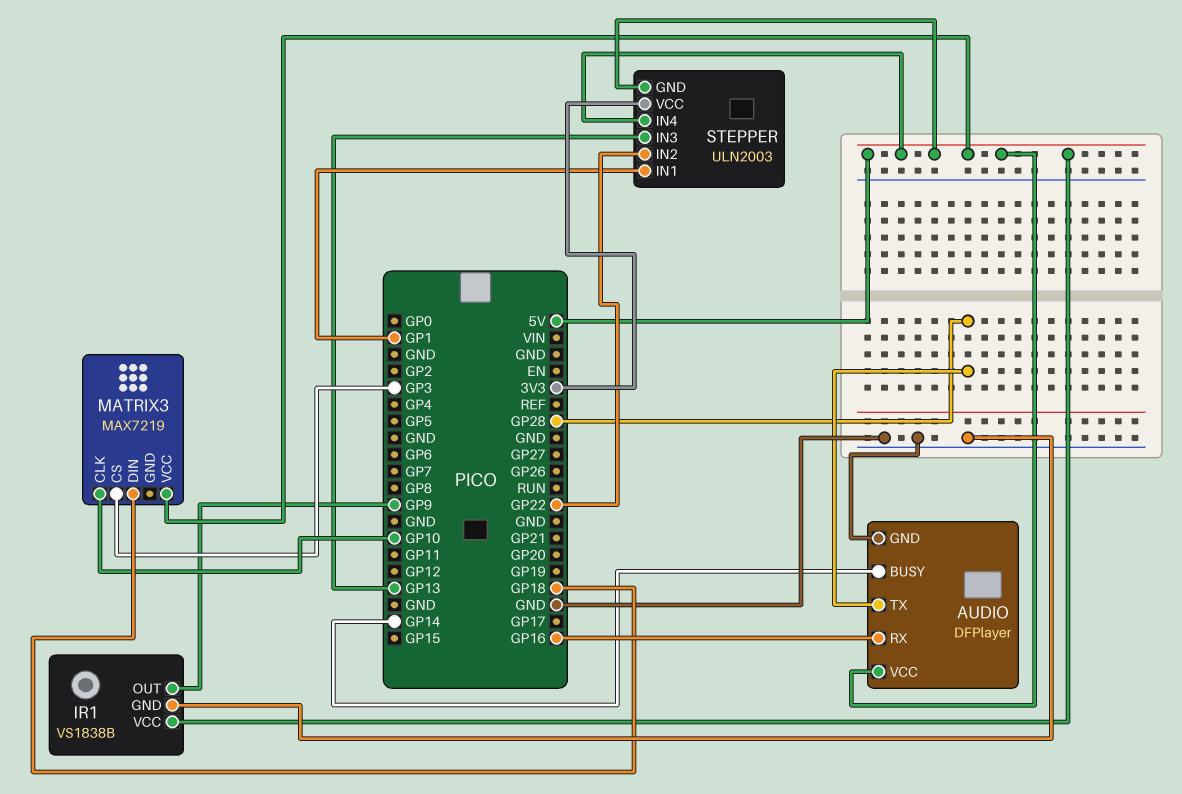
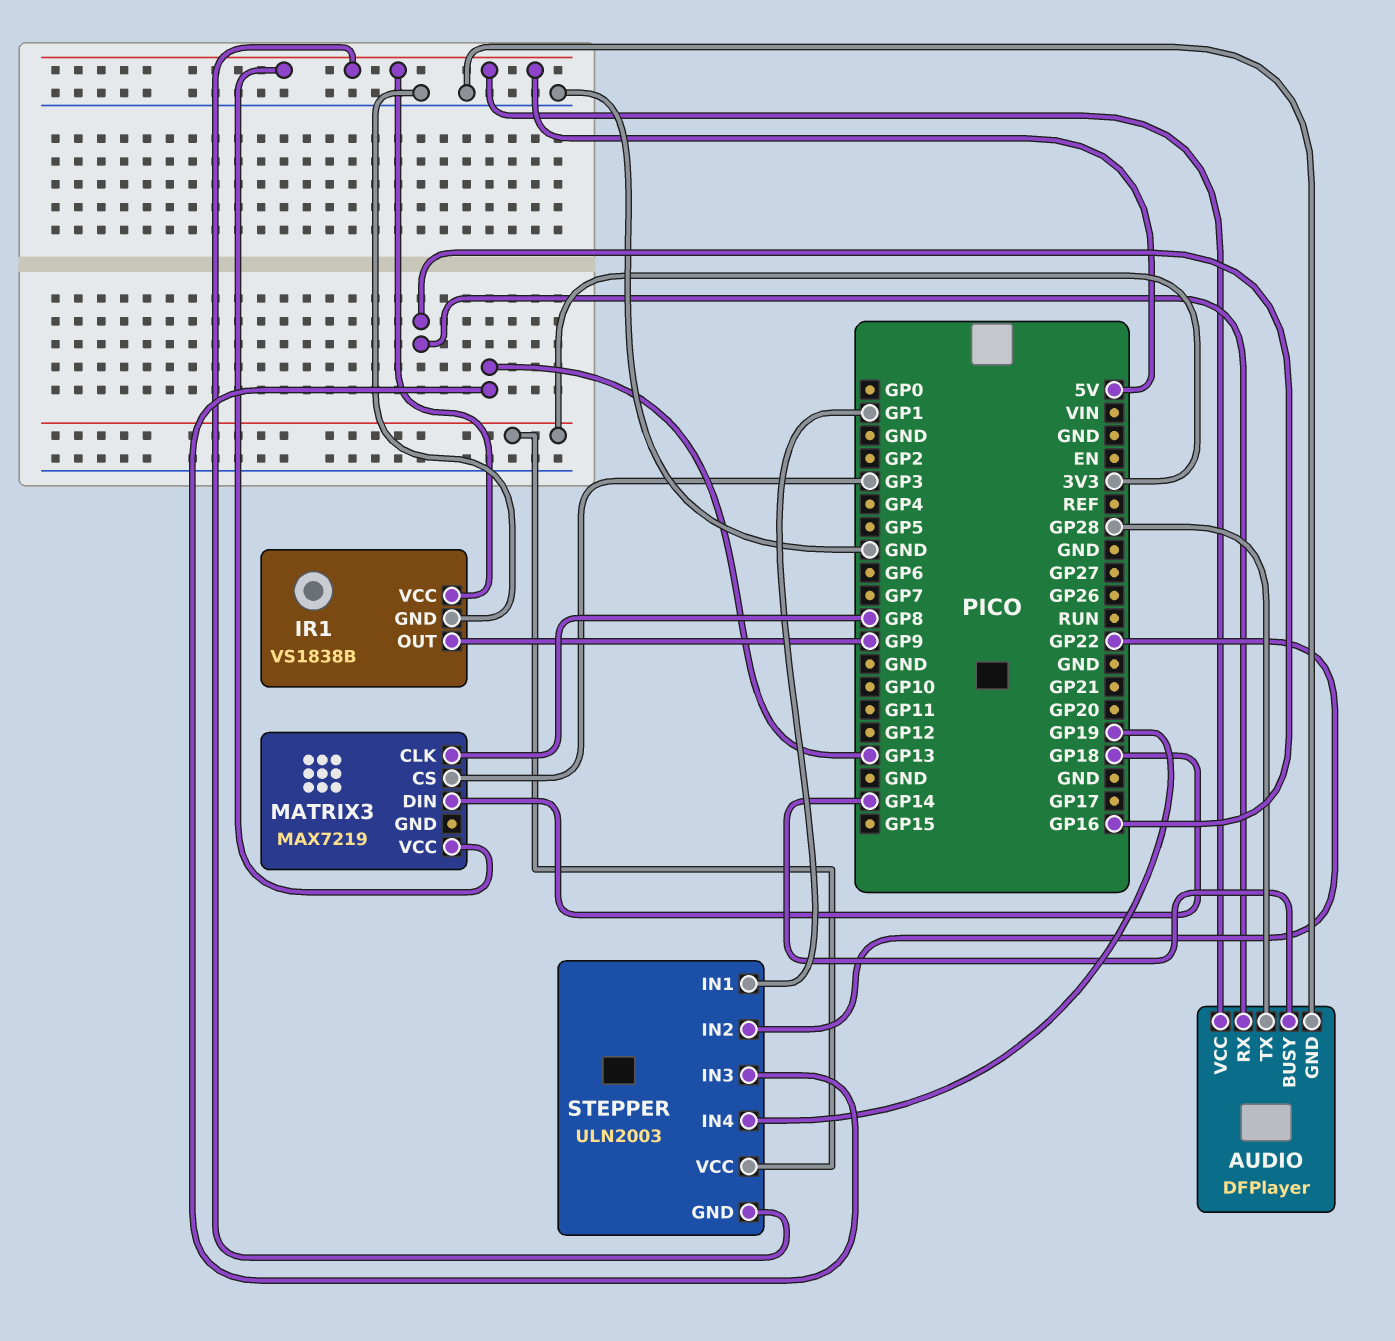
MATRIX3 pin CLK: GP10 -> GP8
STEPPER pin IN4: 5V -> GP19

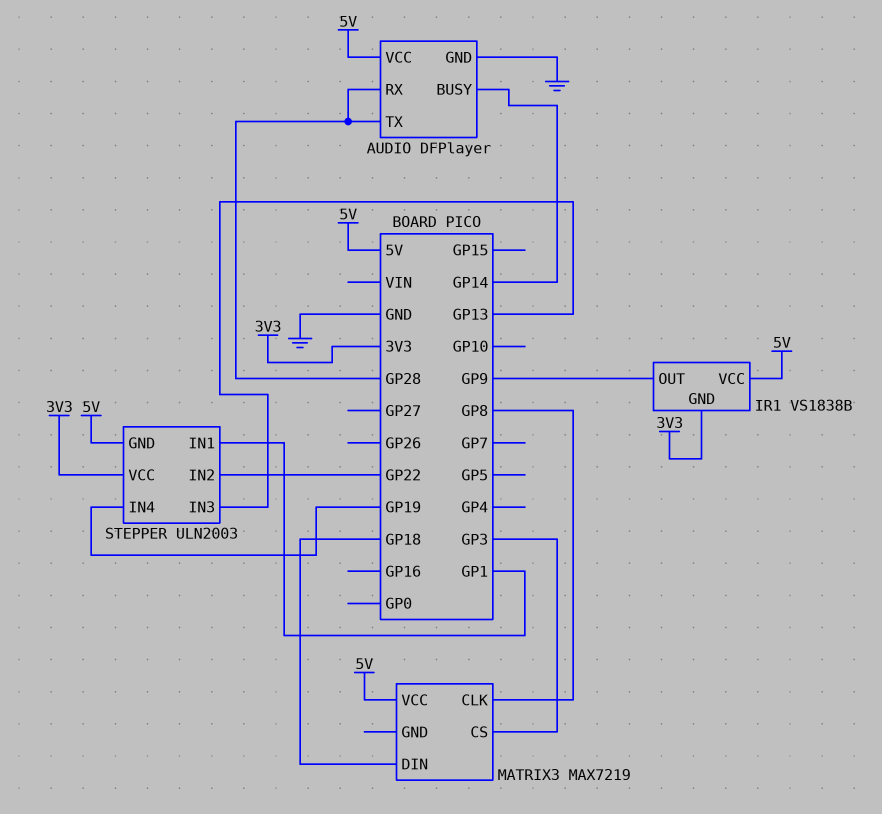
AUDIO pin RX: GP16 -> GP28
IR1 pin GND: GND -> 3V3

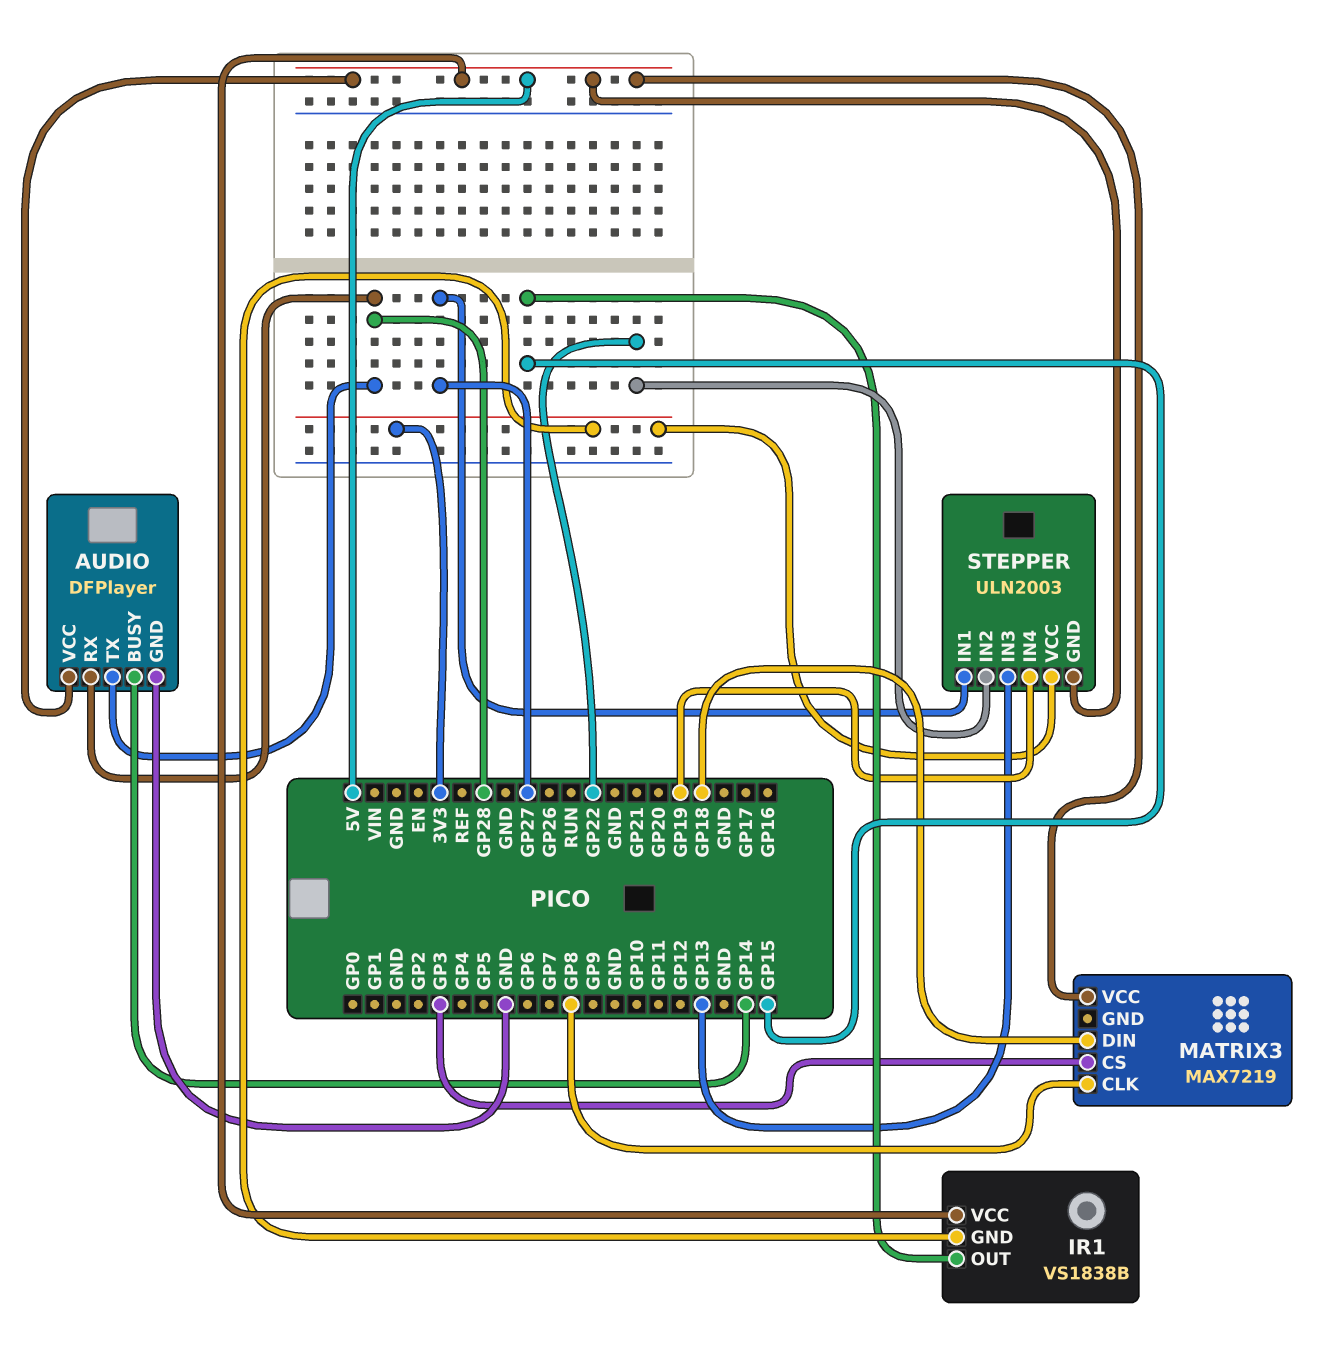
IR1 pin OUT: GP9 -> GP15
STEPPER pin IN1: GP1 -> GP27

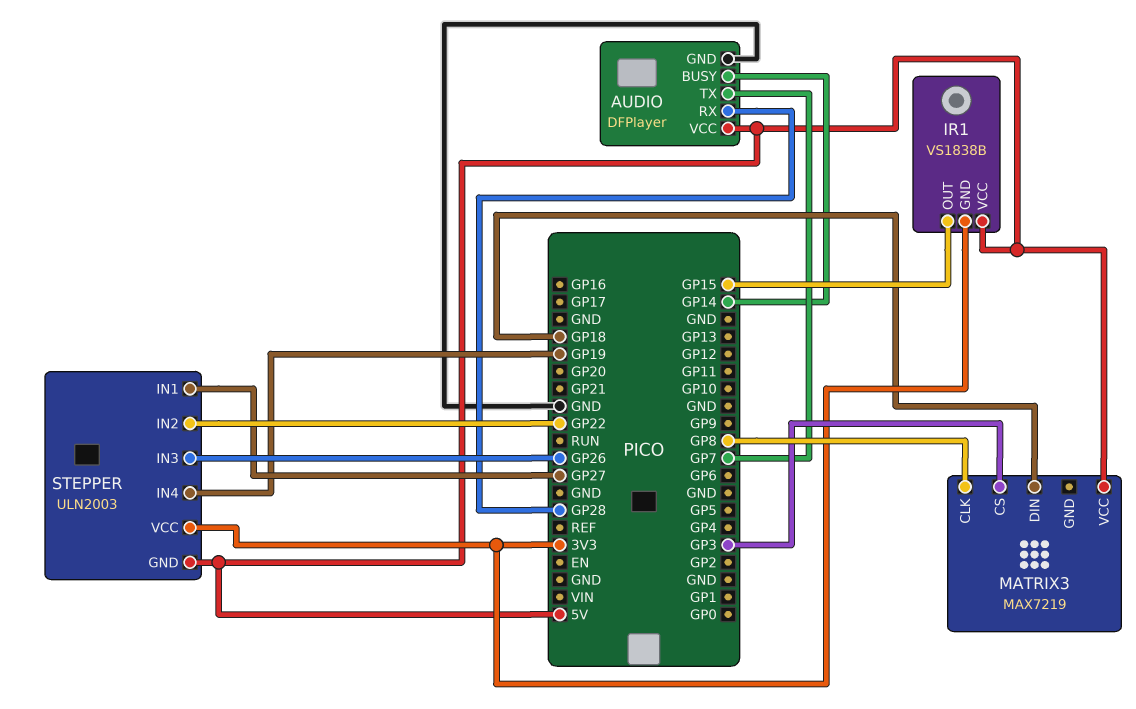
AUDIO pin TX: GP28 -> GP7
STEPPER pin IN3: GP13 -> GP26

